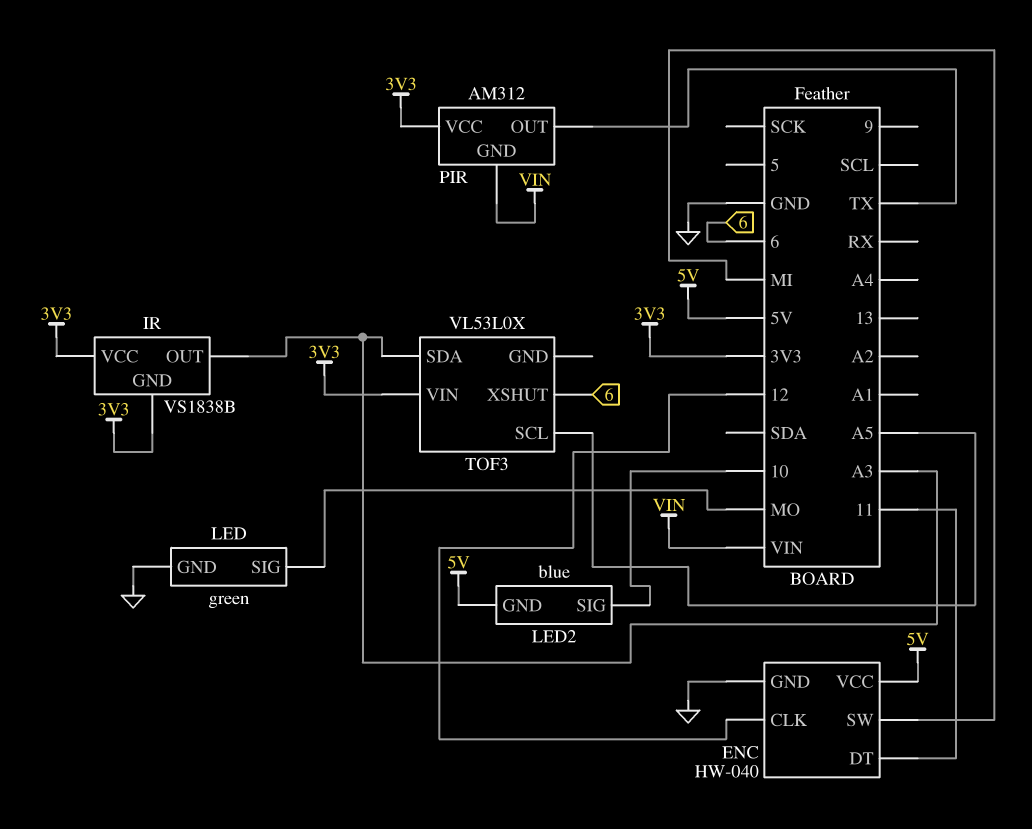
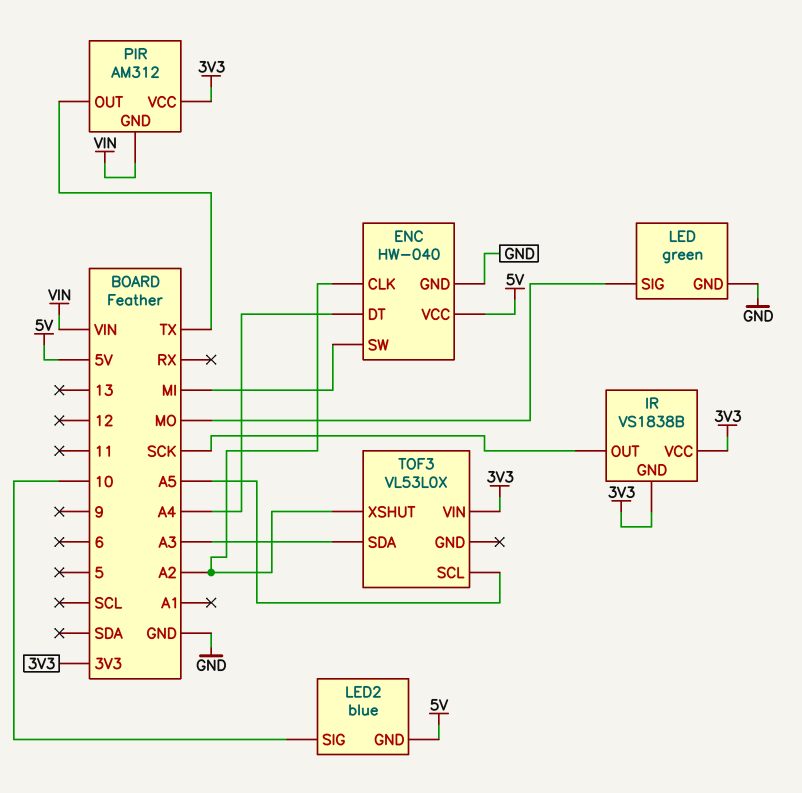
ENC pin CLK: 12 -> A2
ENC pin DT: 11 -> A4
IR pin OUT: A3 -> SCK
TOF3 pin XSHUT: 6 -> A2

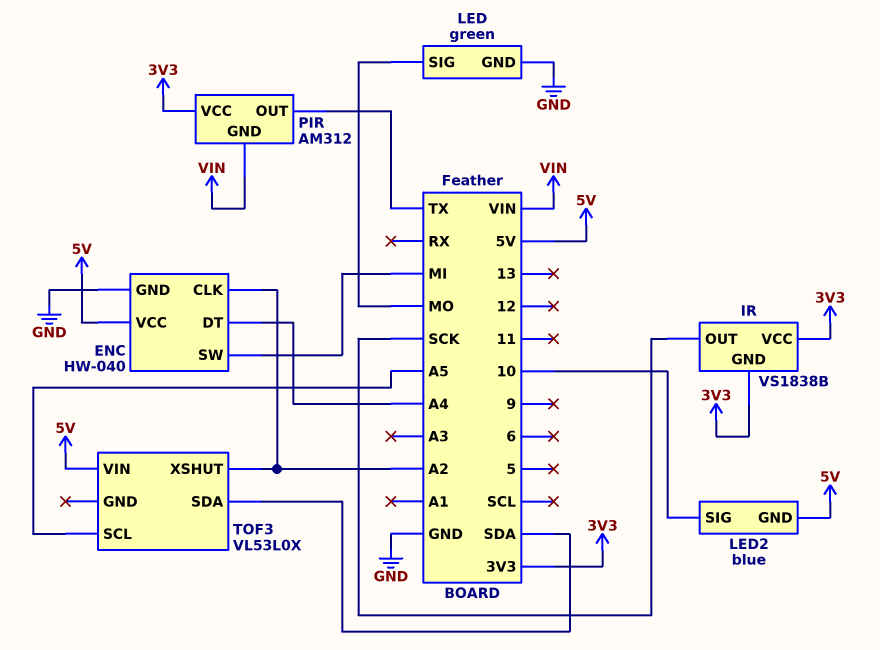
TOF3 pin SDA: A3 -> SDA
TOF3 pin VIN: 3V3 -> 5V

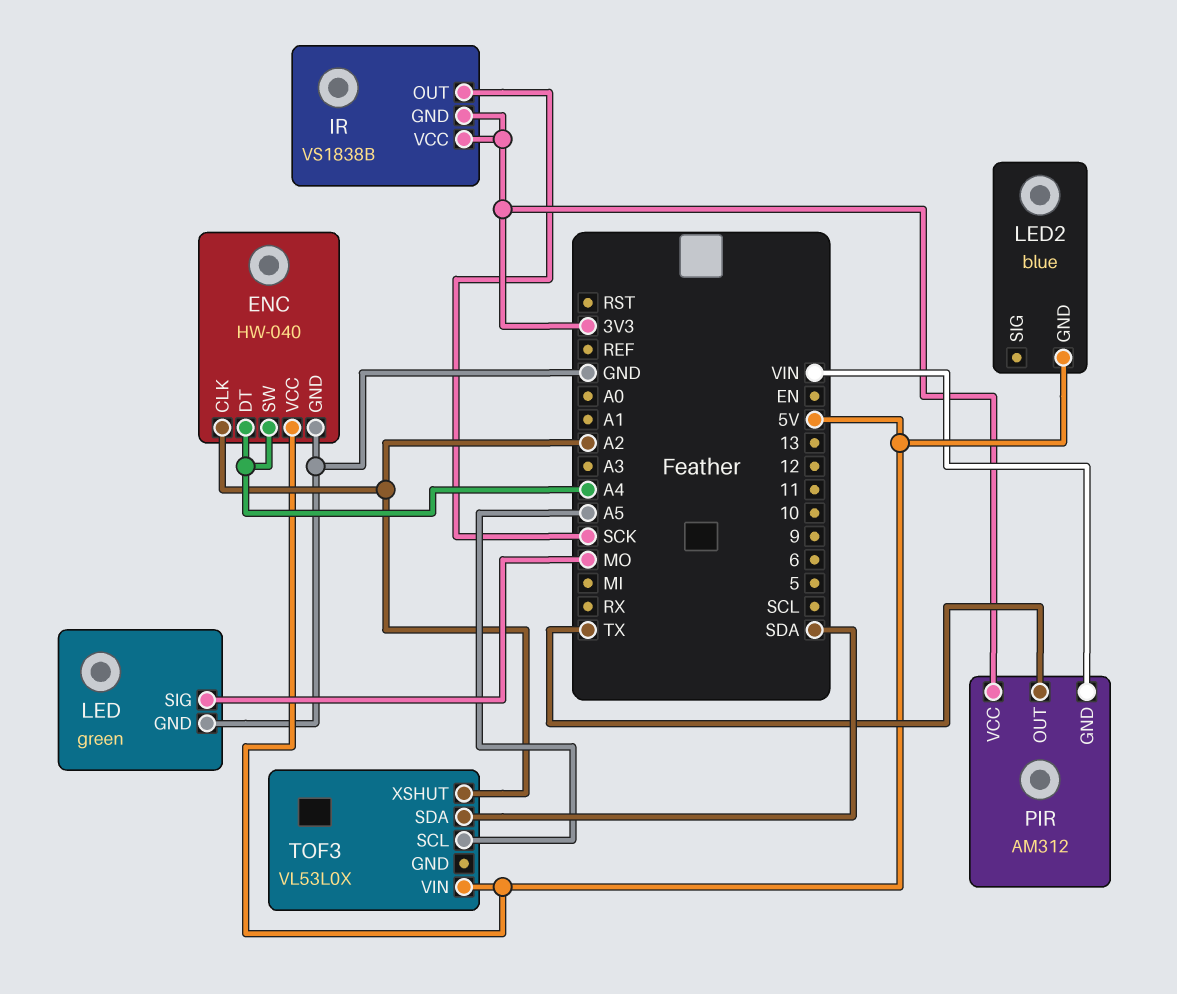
ENC pin SW: MI -> A4
LED2 pin SIG: 10 -> none

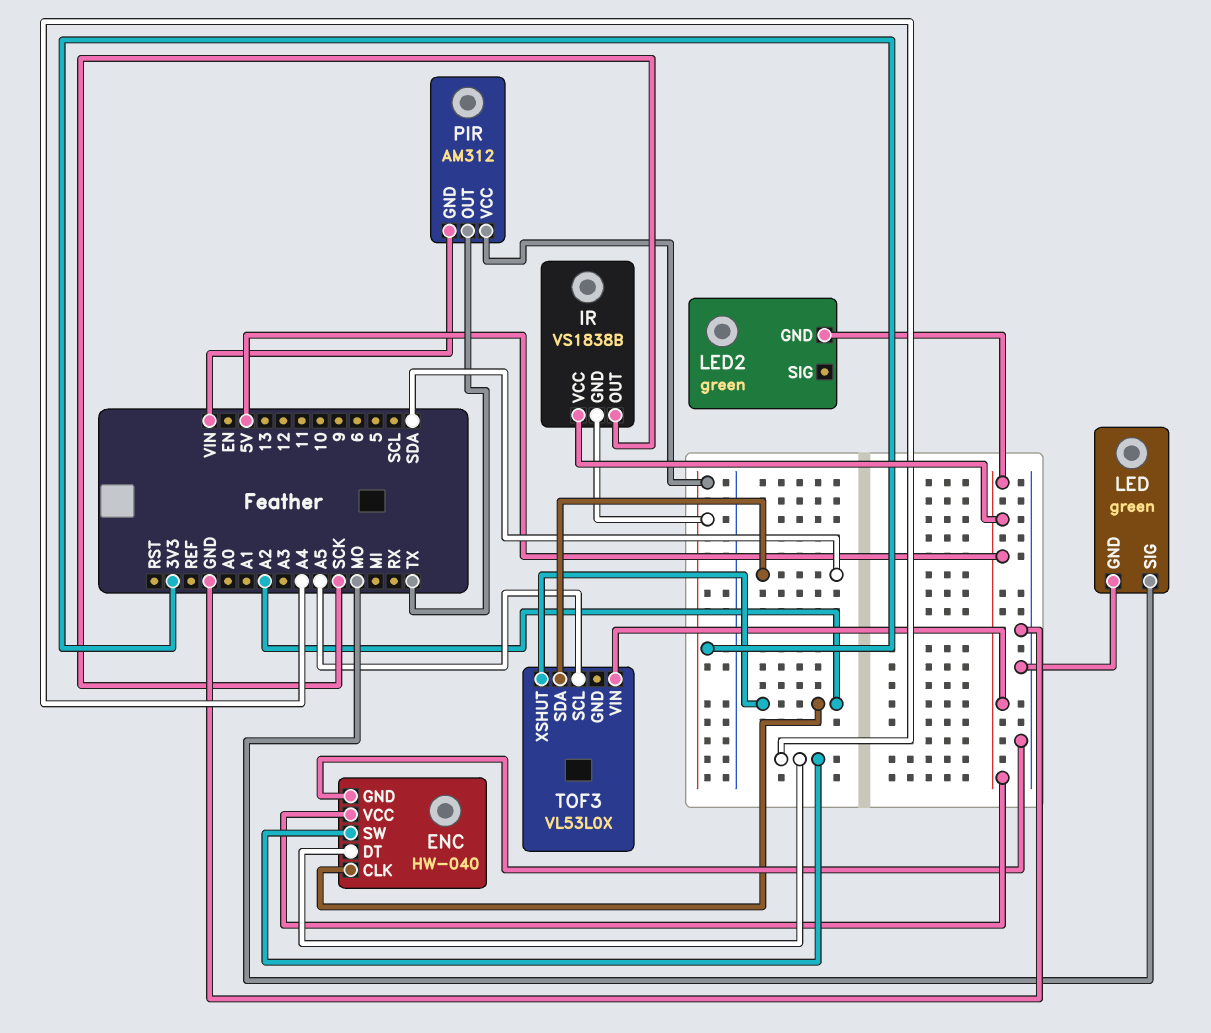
IR pin VCC: 3V3 -> 5V
LED2: blue -> green

